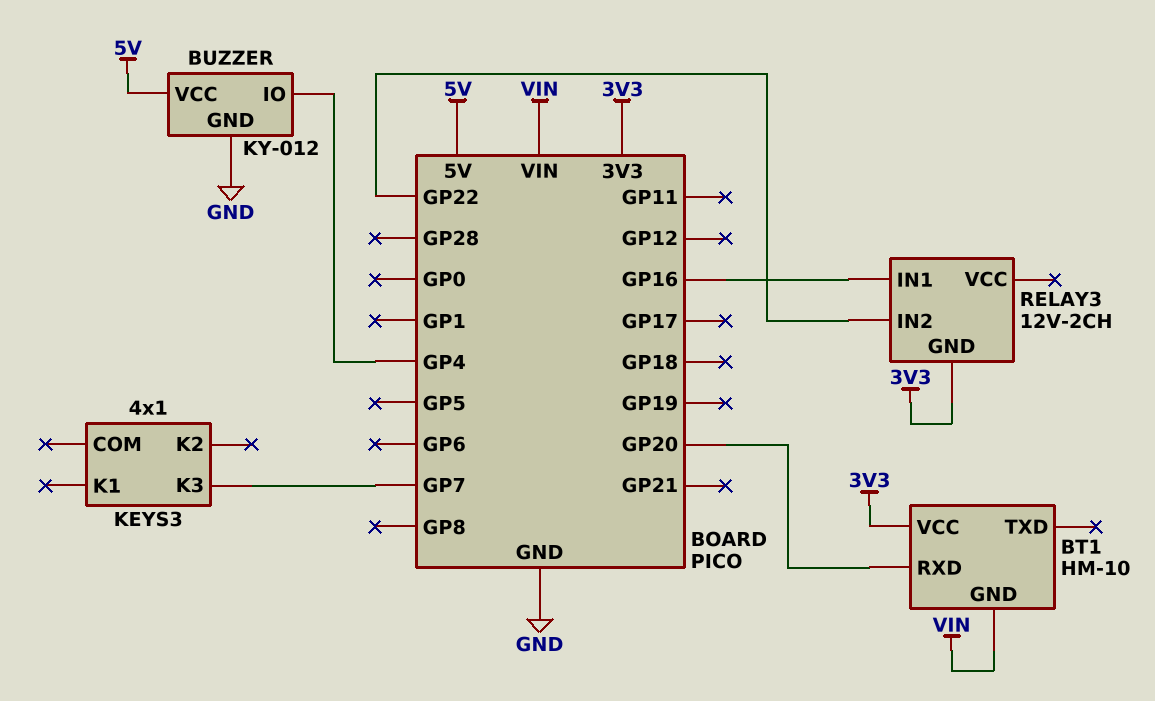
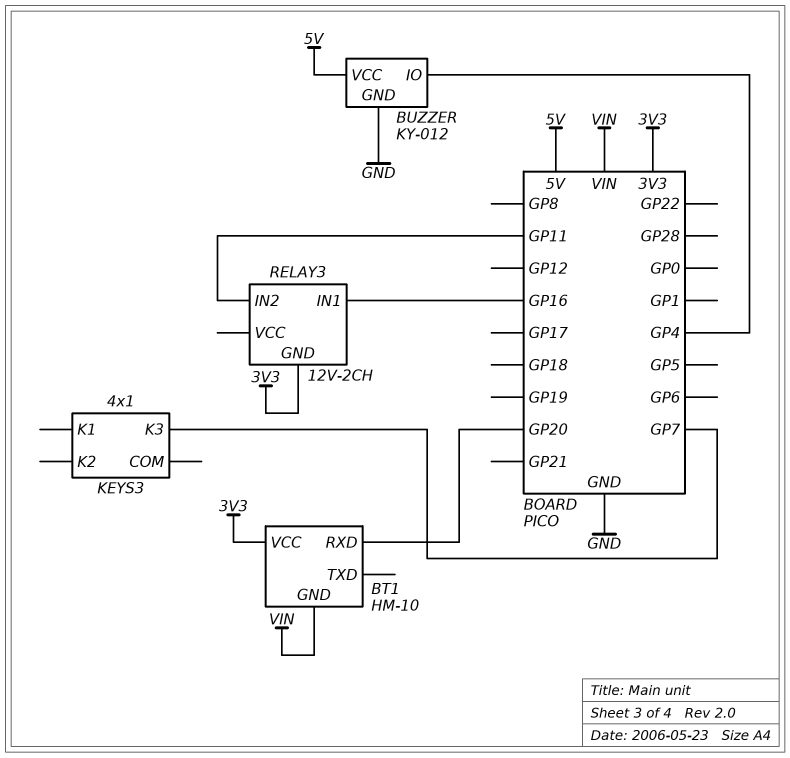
RELAY3 pin IN2: GP22 -> GP11

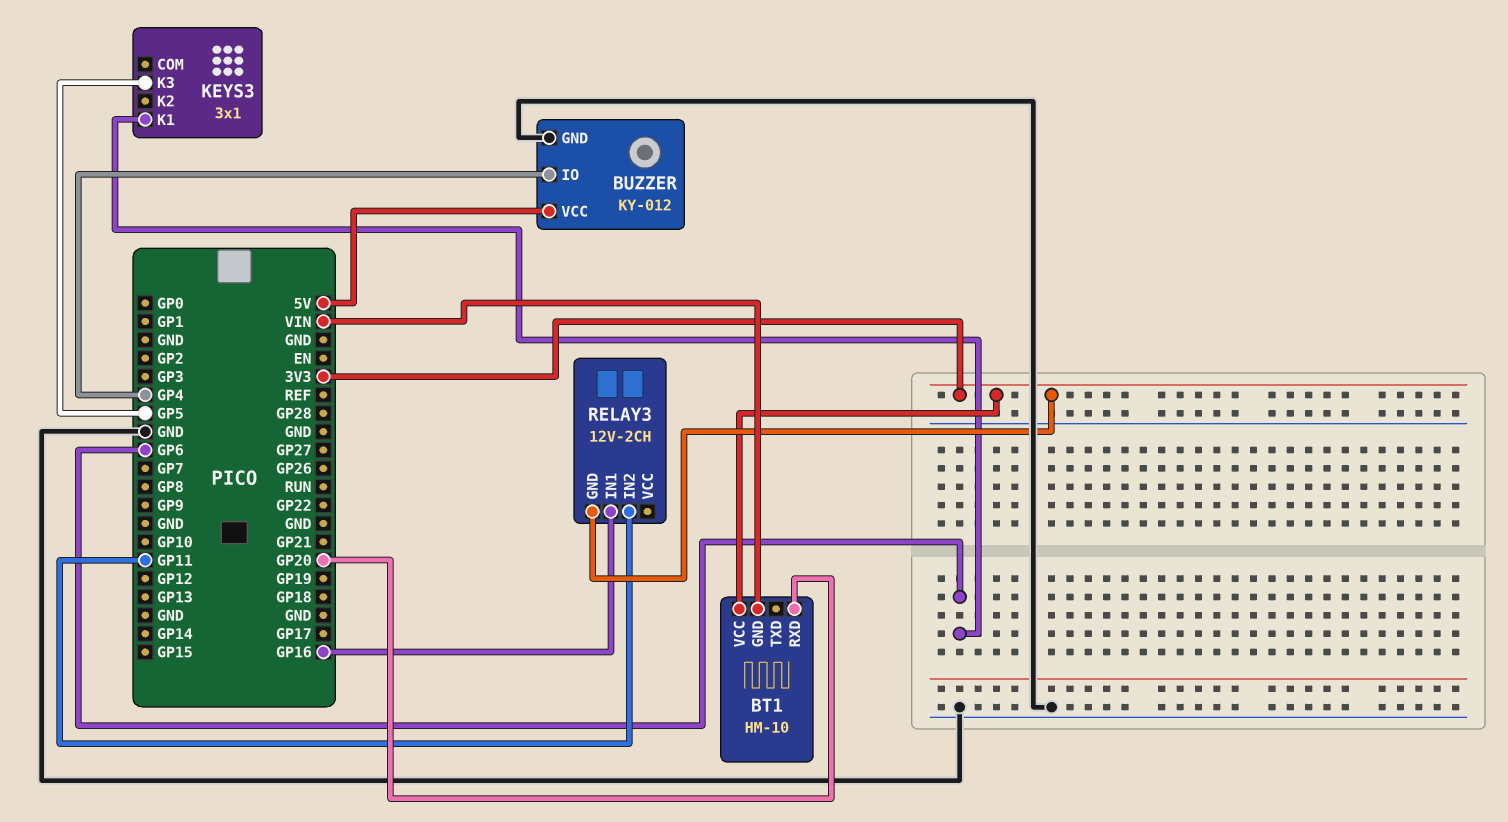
KEYS3: 4x1 -> 3x1
KEYS3 pin K1: none -> GP6
KEYS3 pin K3: GP7 -> GP5

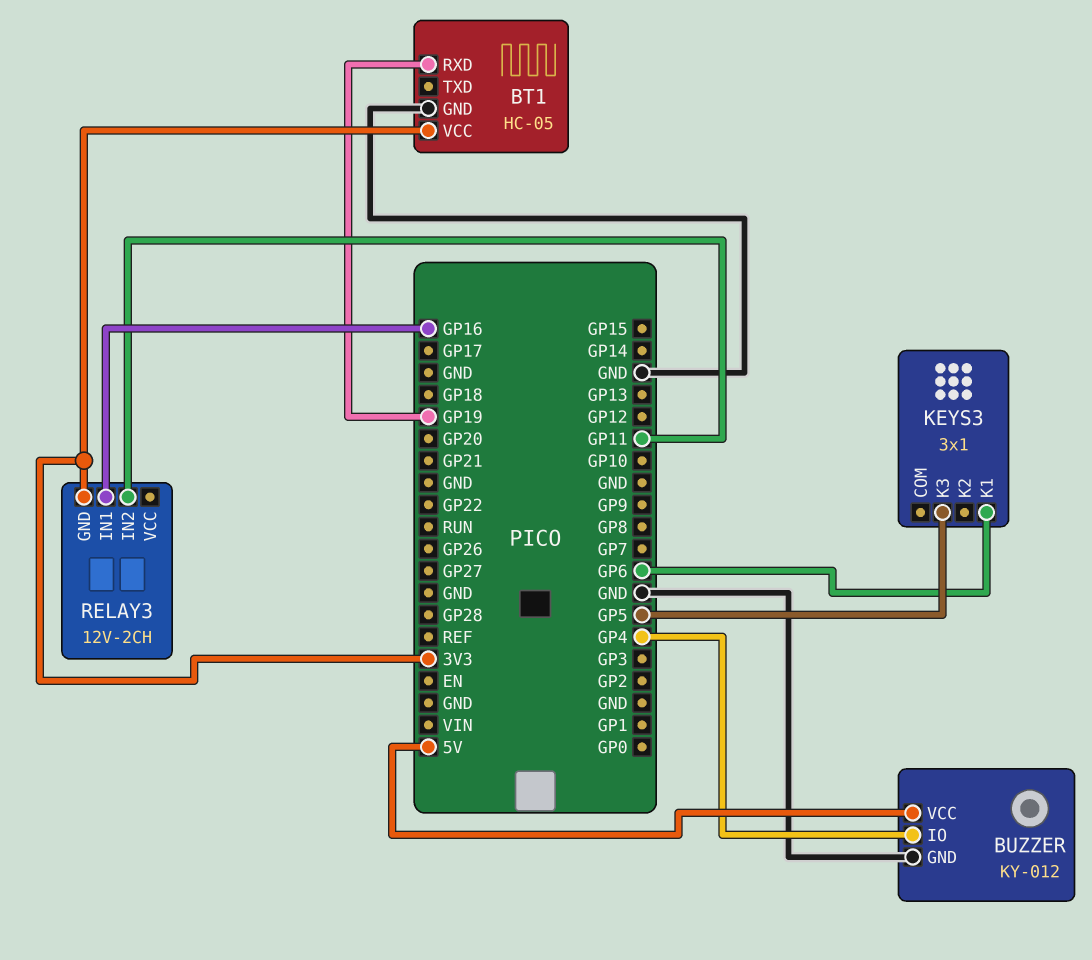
BT1: HM-10 -> HC-05
BT1 pin GND: VIN -> GND
BT1 pin RXD: GP20 -> GP19

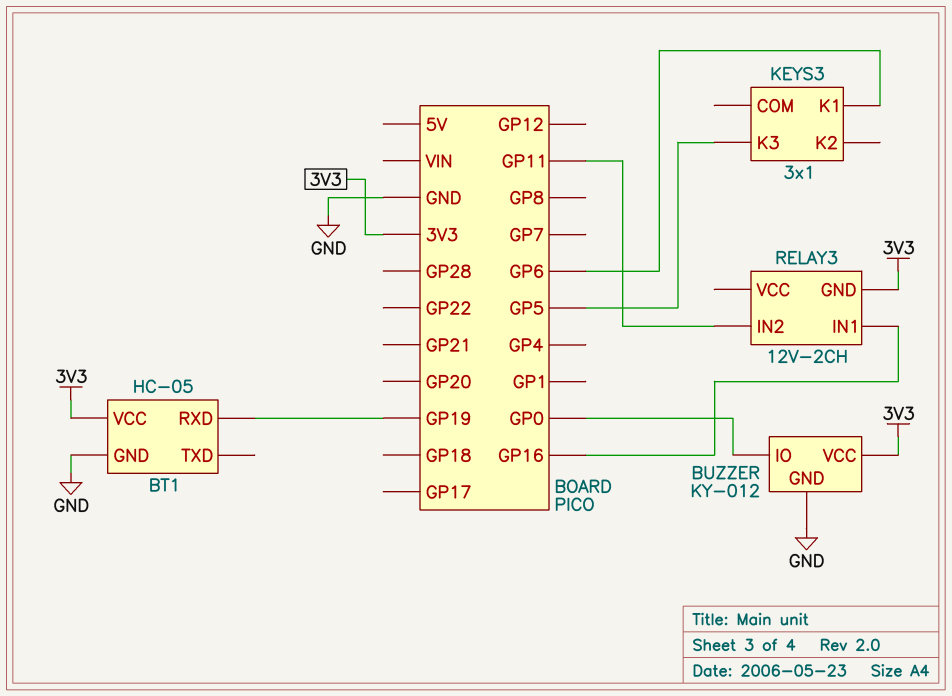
BUZZER pin IO: GP4 -> GP0
BUZZER pin VCC: 5V -> 3V3

